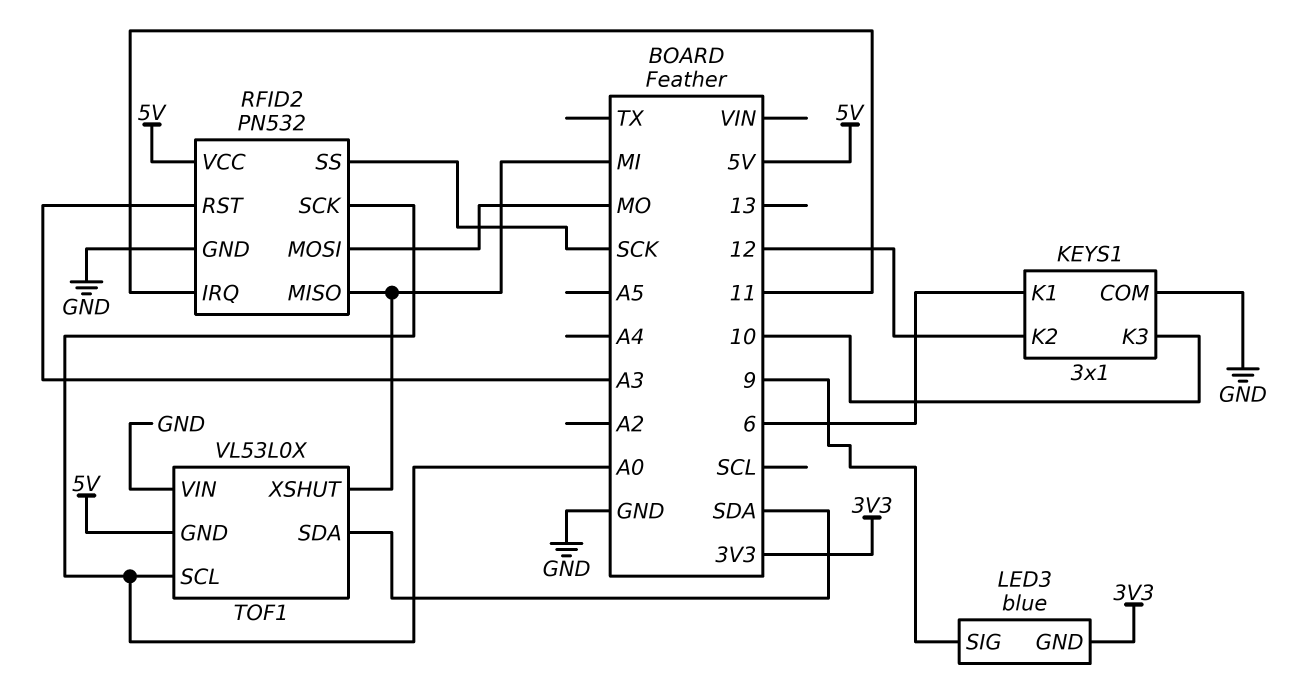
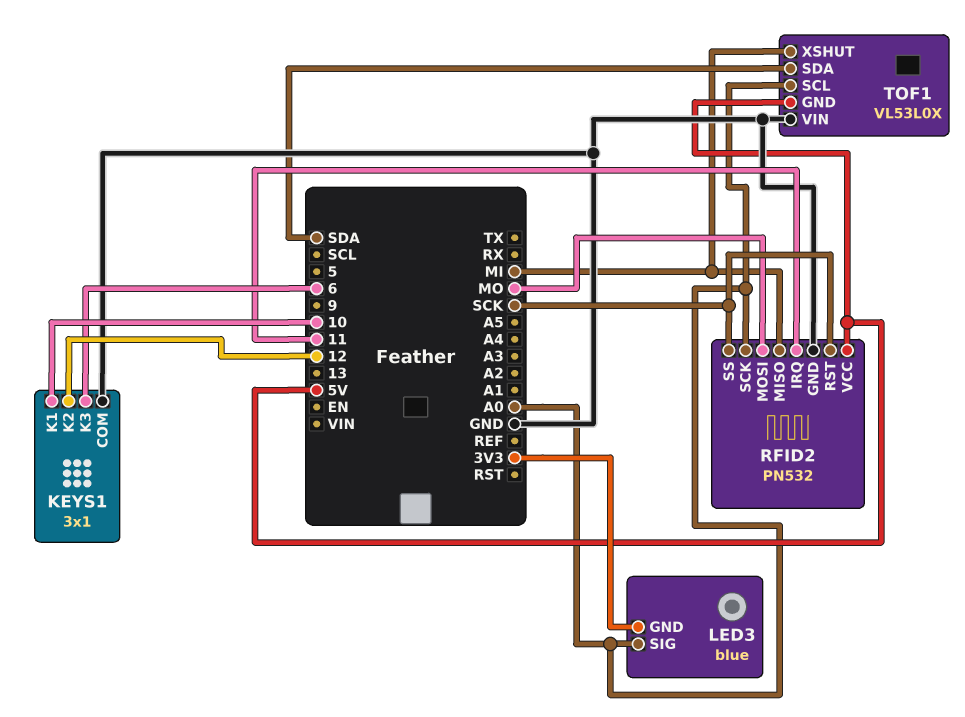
KEYS1 pin K1: 6 -> 10
KEYS1 pin K3: 10 -> 6
LED3 pin SIG: 9 -> A0
RFID2 pin RST: A3 -> SCK

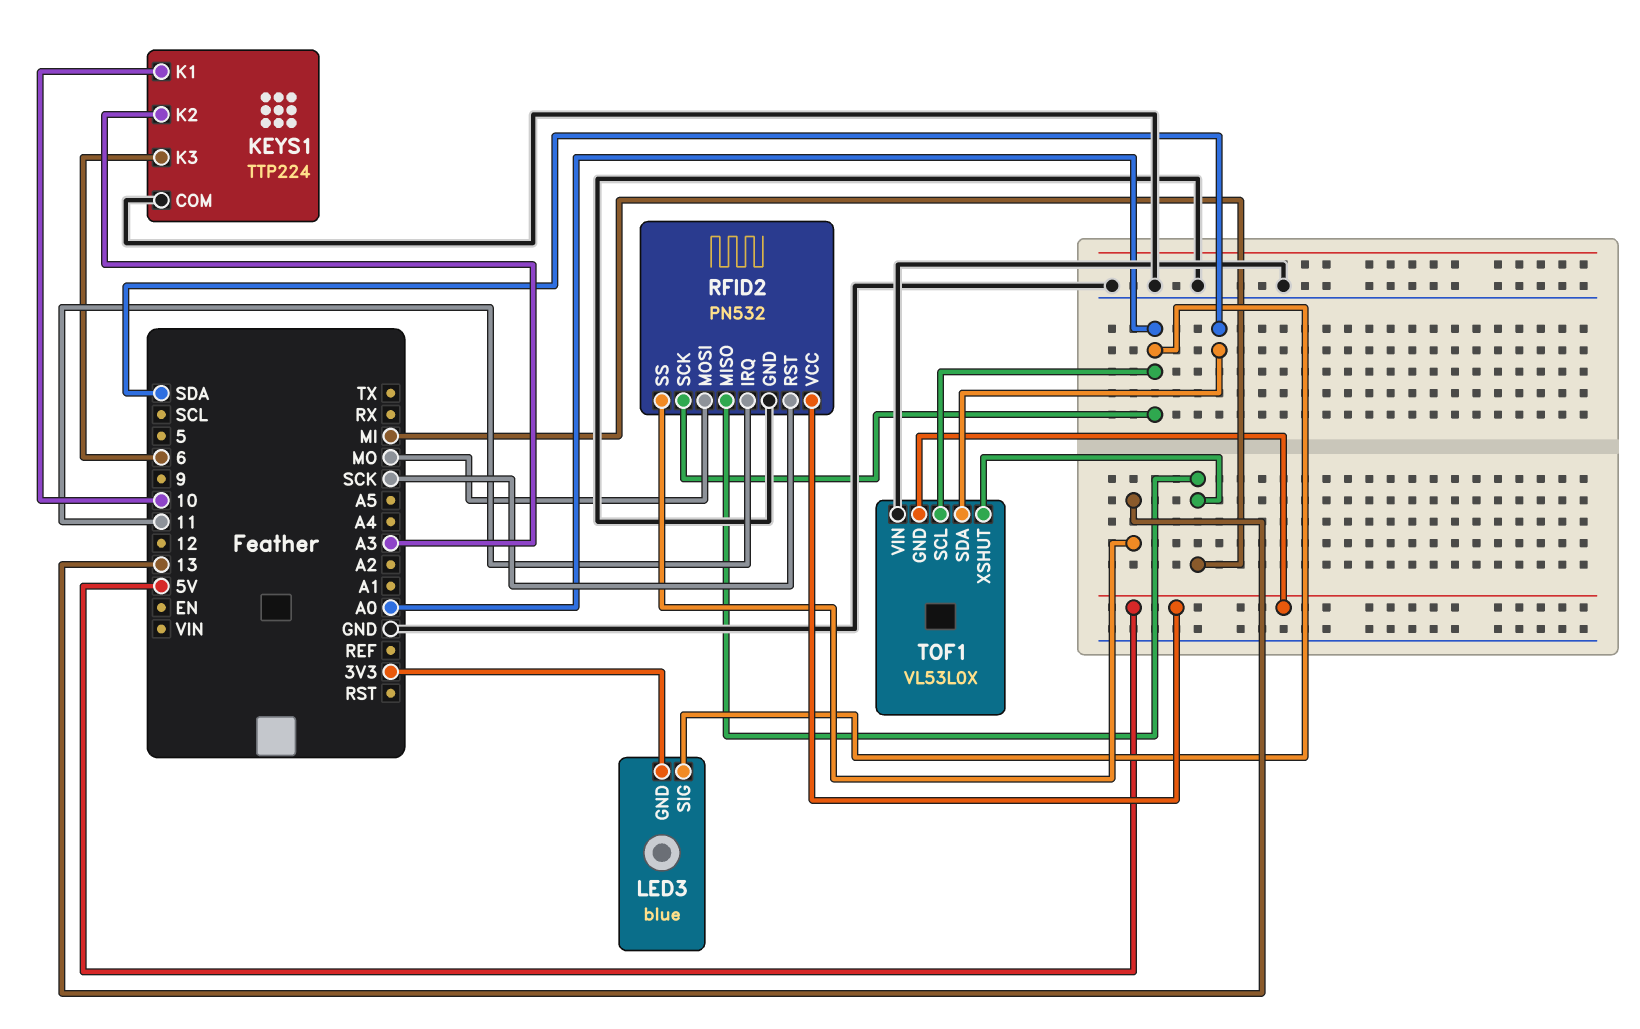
KEYS1: 3x1 -> TTP224
KEYS1 pin K2: 12 -> A3
RFID2 pin SS: SCK -> 13

